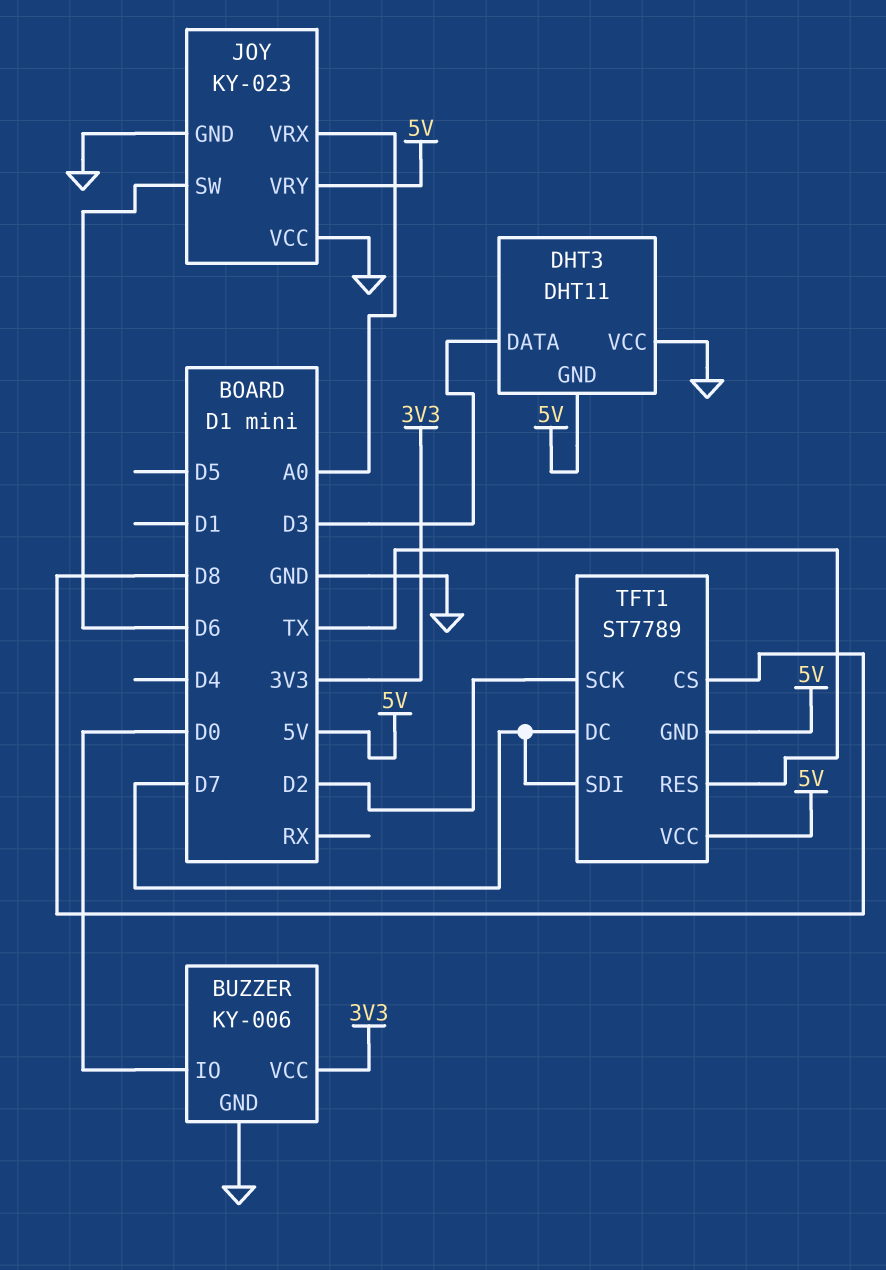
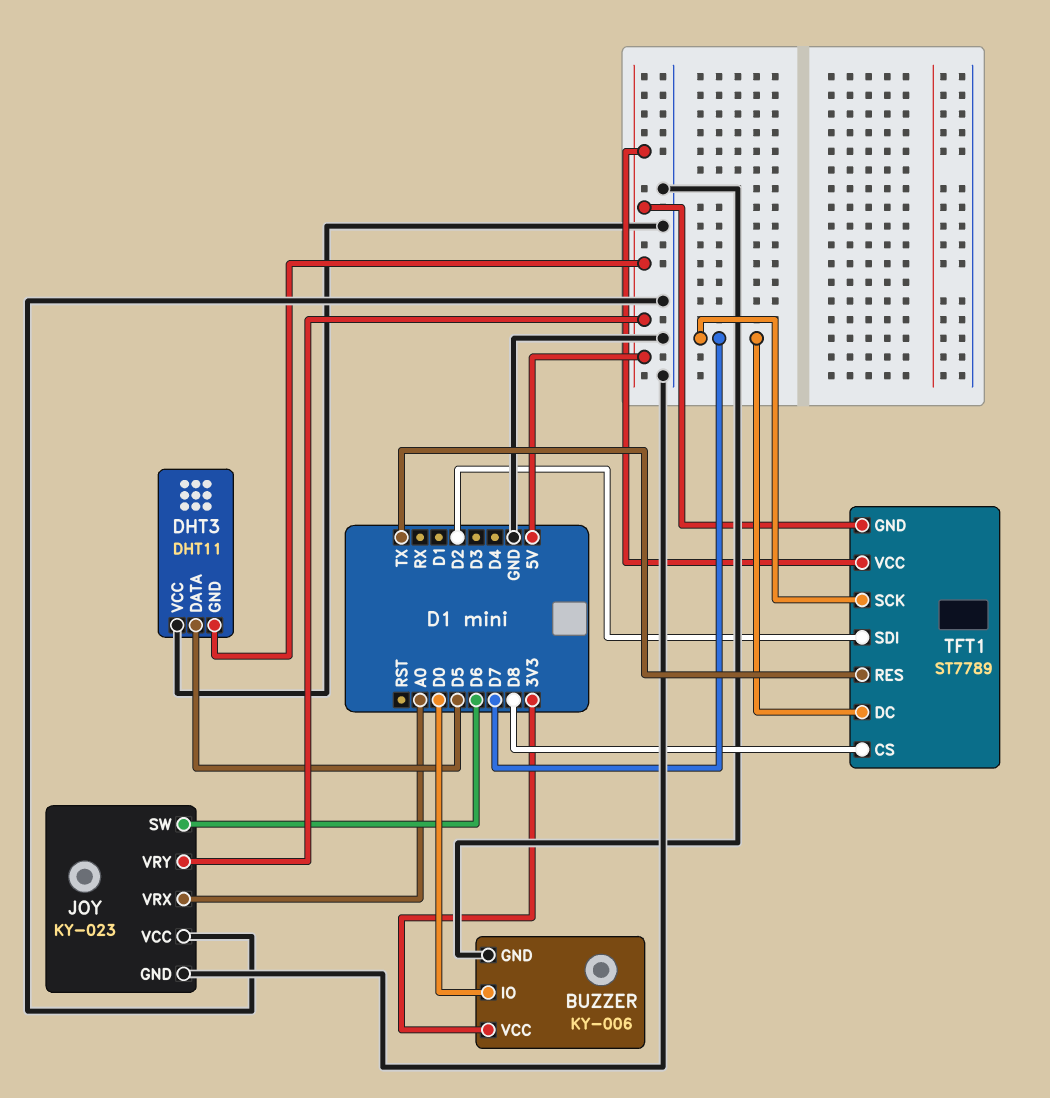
DHT3 pin DATA: D3 -> D5
TFT1 pin SCK: D2 -> D7
TFT1 pin SDI: D7 -> D2

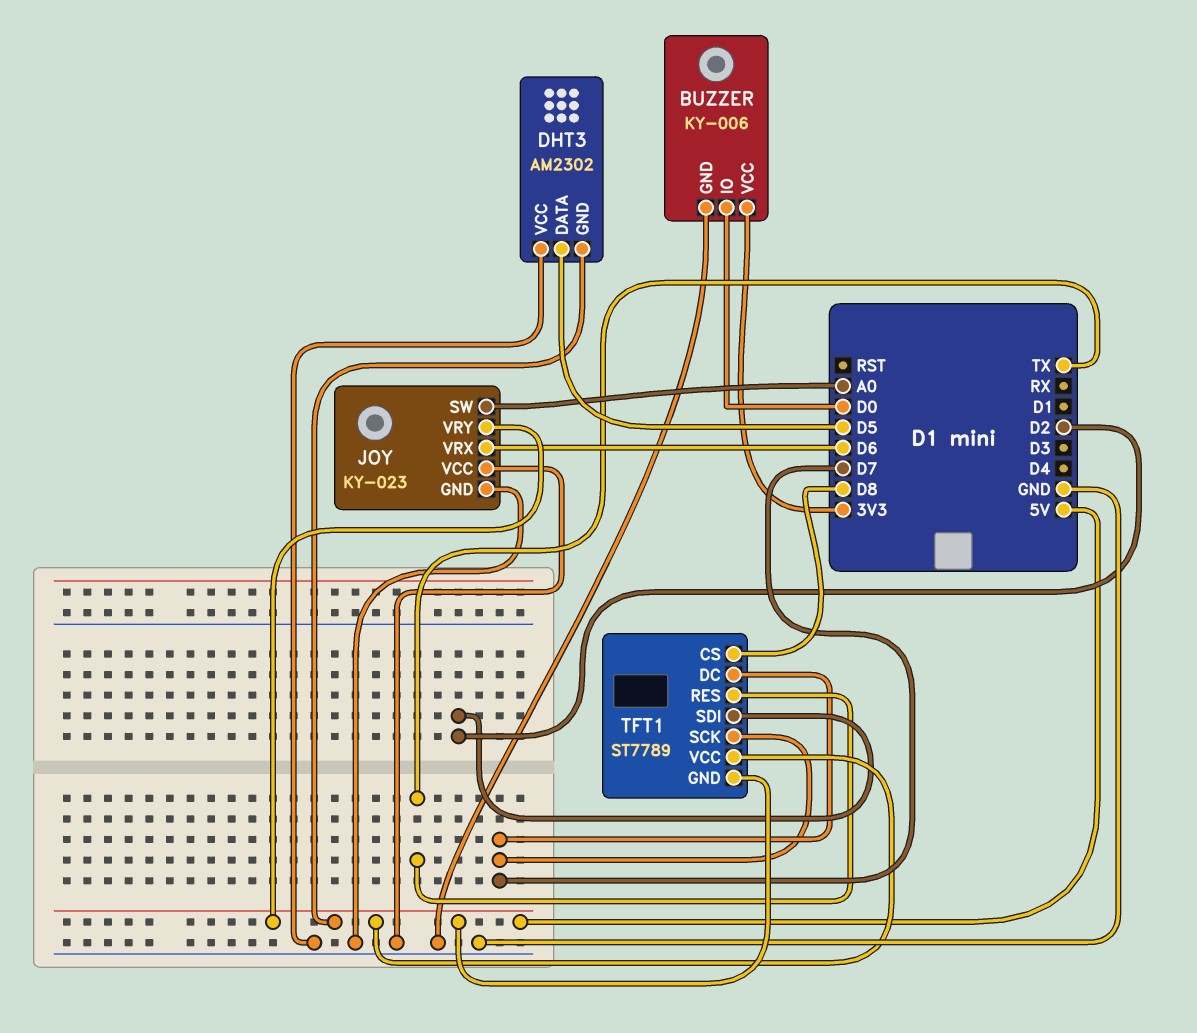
DHT3: DHT11 -> AM2302
JOY pin SW: D6 -> A0
JOY pin VRX: A0 -> D6

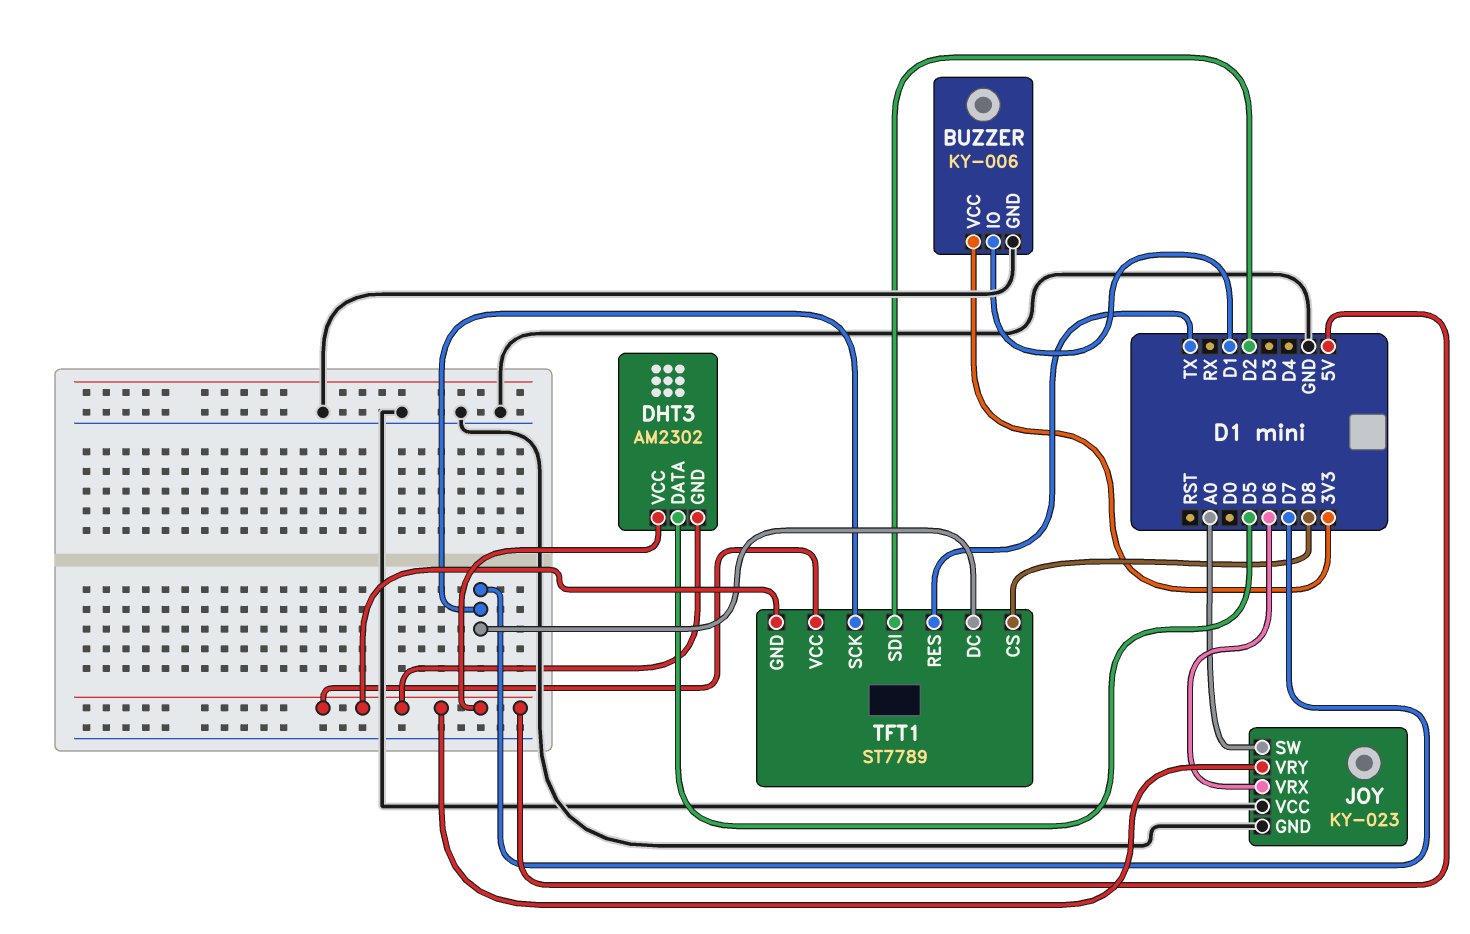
BUZZER pin IO: D0 -> D1
DHT3 pin VCC: GND -> 5V

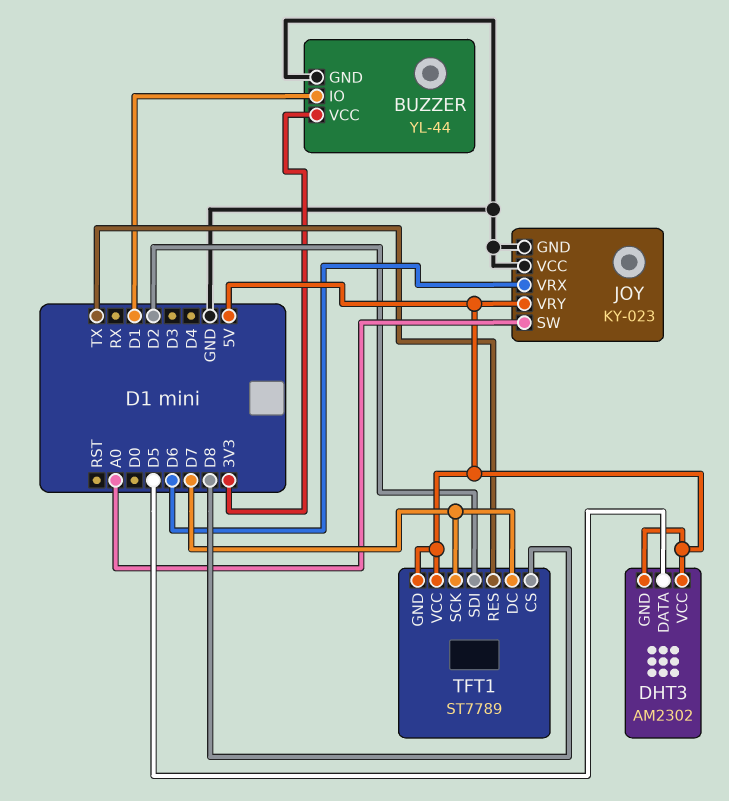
BUZZER: KY-006 -> YL-44

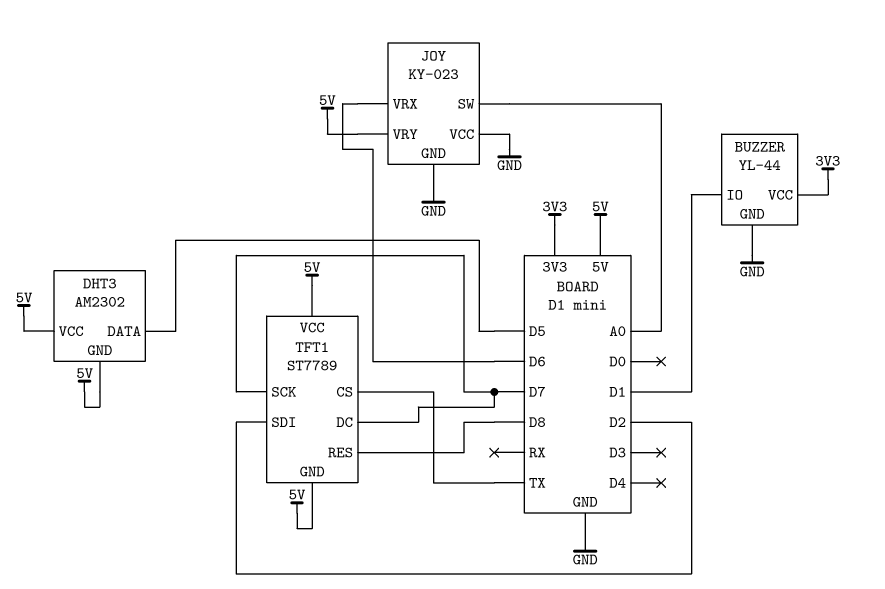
TFT1 pin CS: D8 -> TX
TFT1 pin RES: TX -> D8

